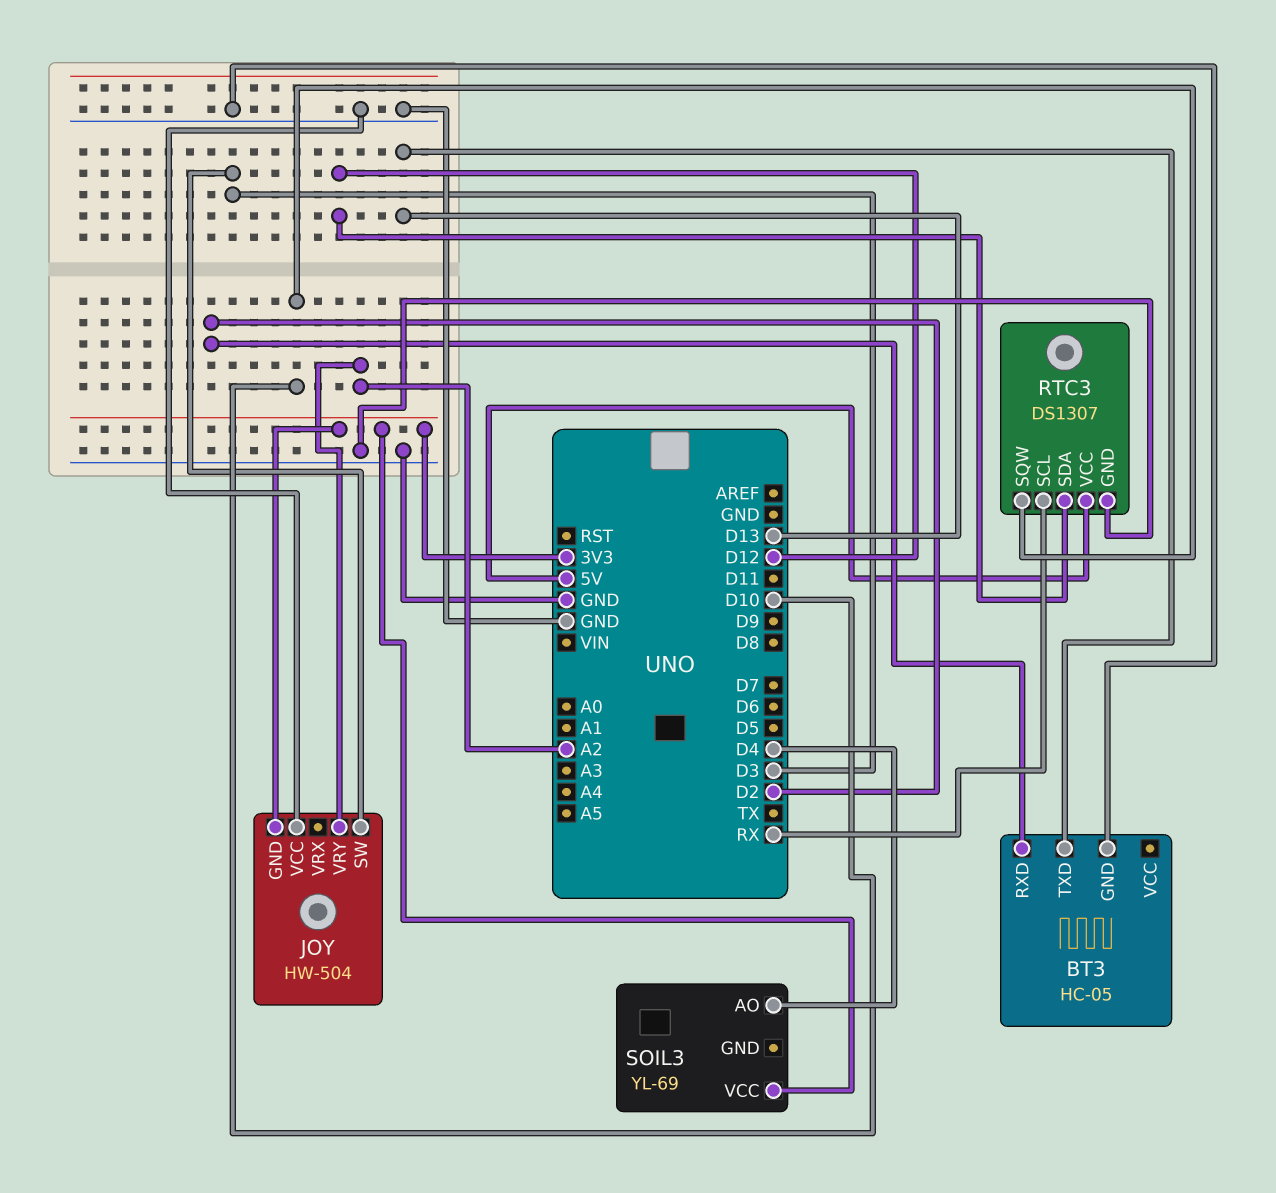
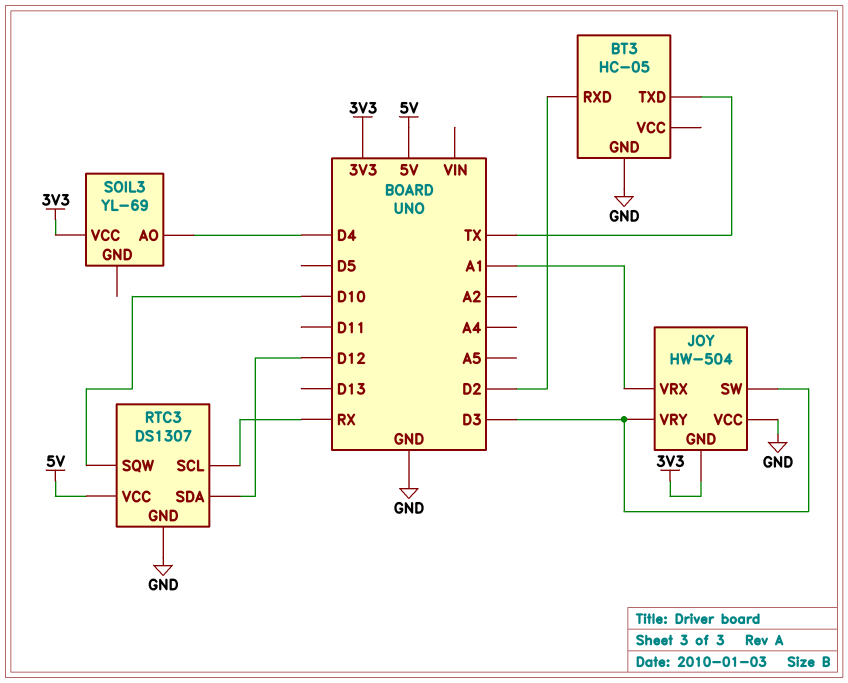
BT3 pin TXD: D13 -> TX
JOY pin VRX: none -> A1
JOY pin VRY: A2 -> D3

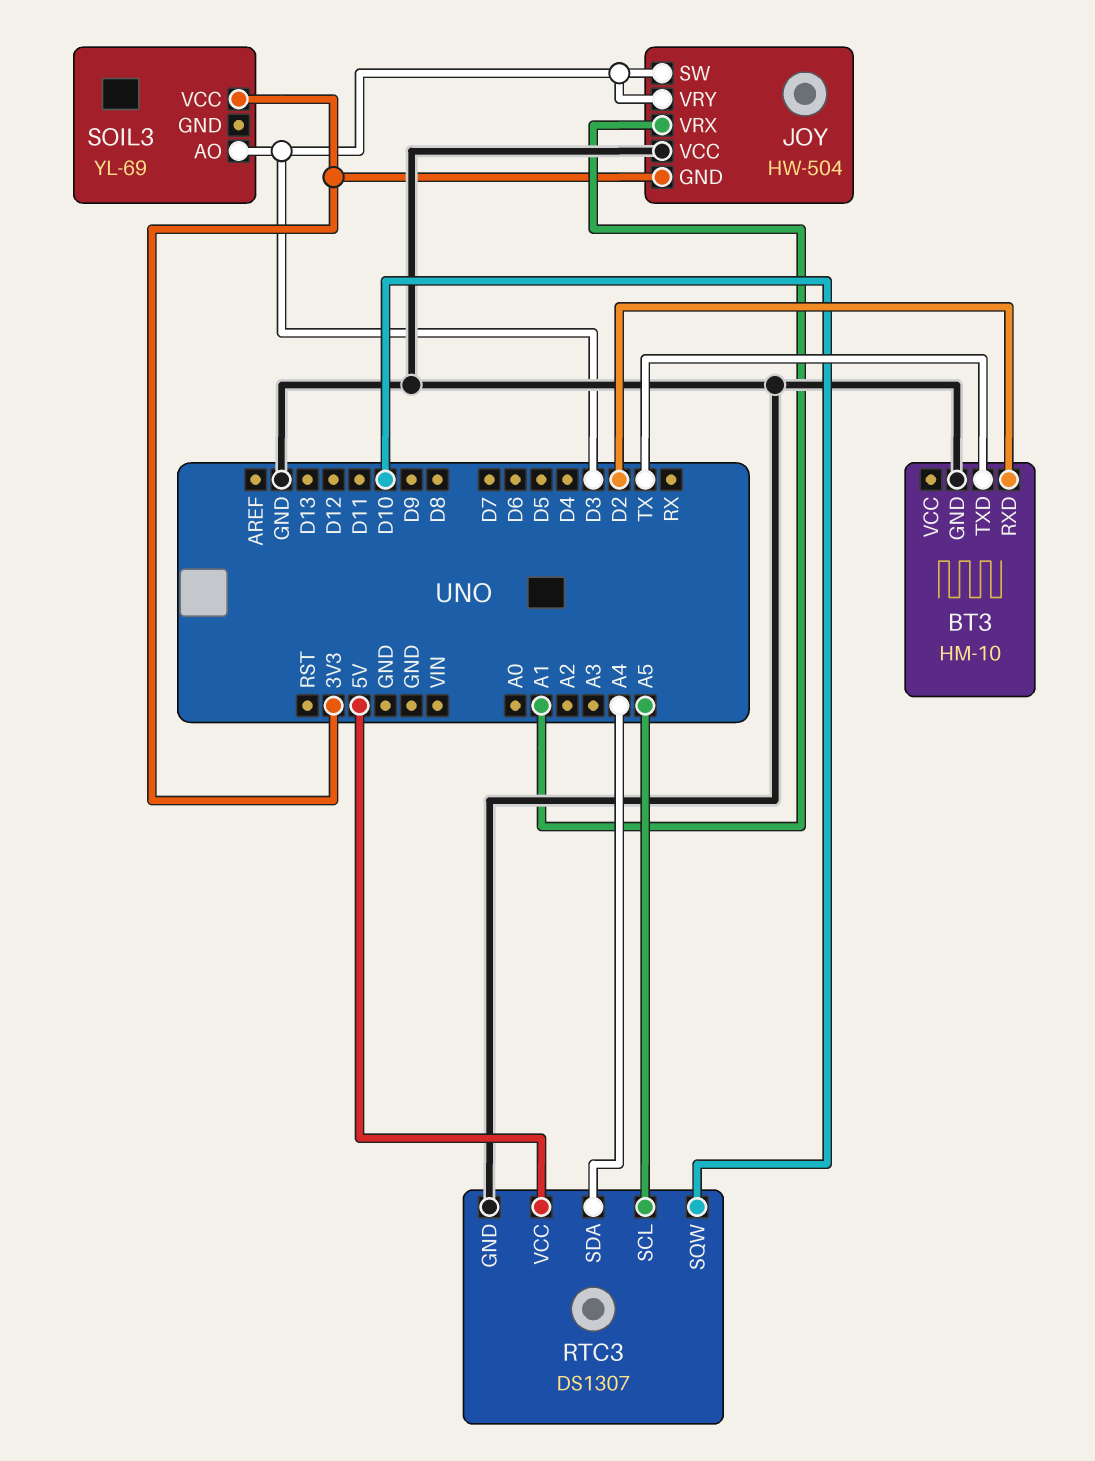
BT3: HC-05 -> HM-10
RTC3 pin SCL: RX -> A5
RTC3 pin SDA: D12 -> A4
SOIL3 pin AO: D4 -> D3

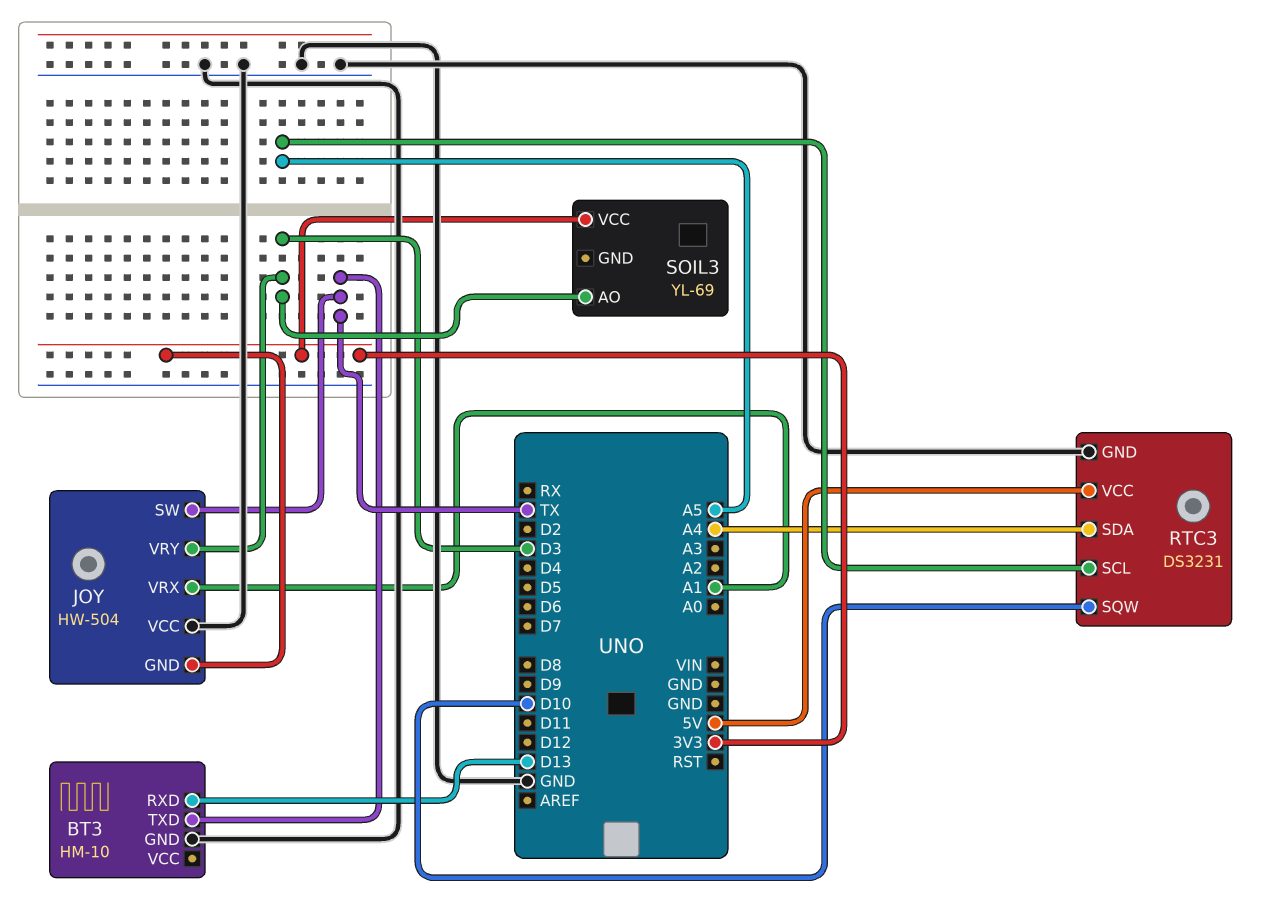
BT3 pin RXD: D2 -> D13
JOY pin SW: D3 -> TX
RTC3: DS1307 -> DS3231

